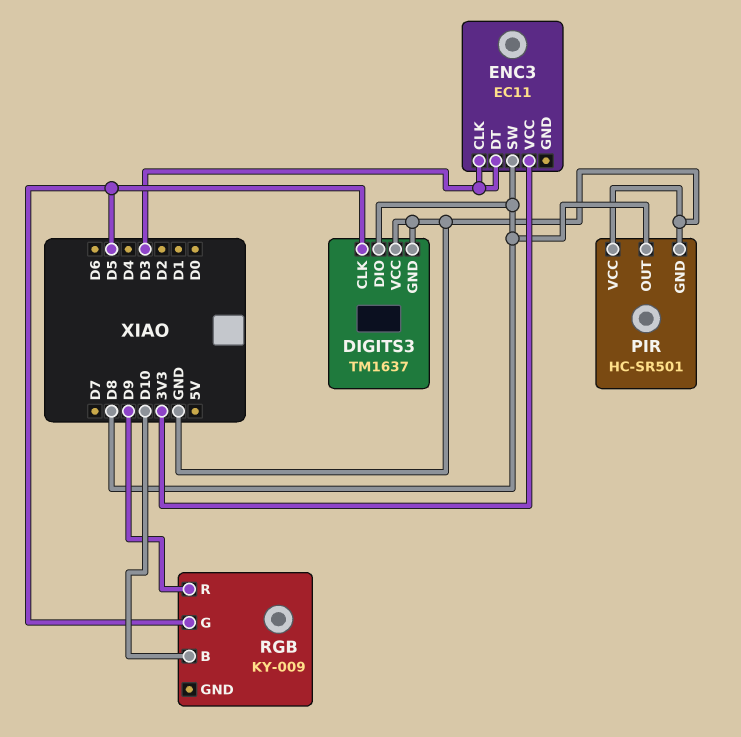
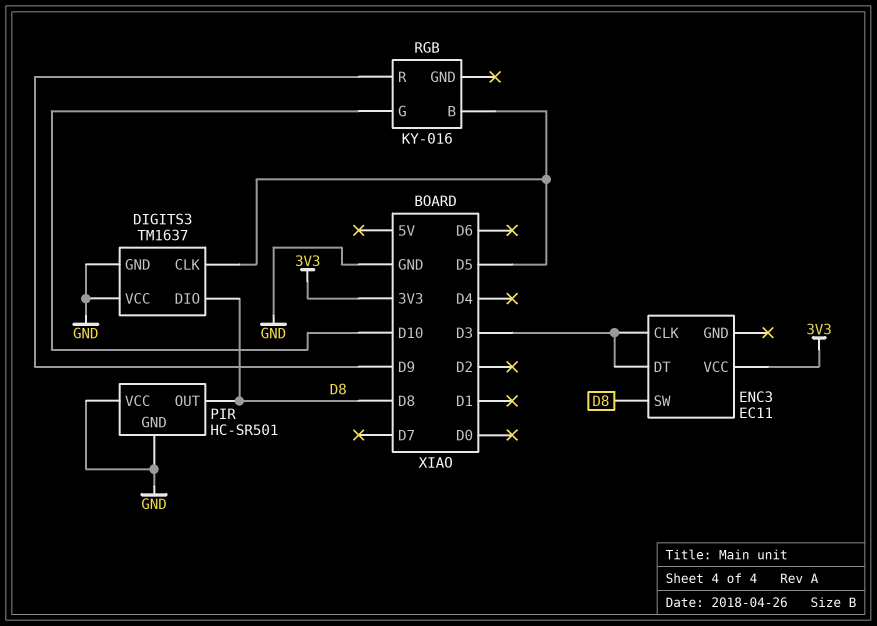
RGB: KY-009 -> KY-016
RGB pin B: D10 -> D5
RGB pin G: D5 -> D10

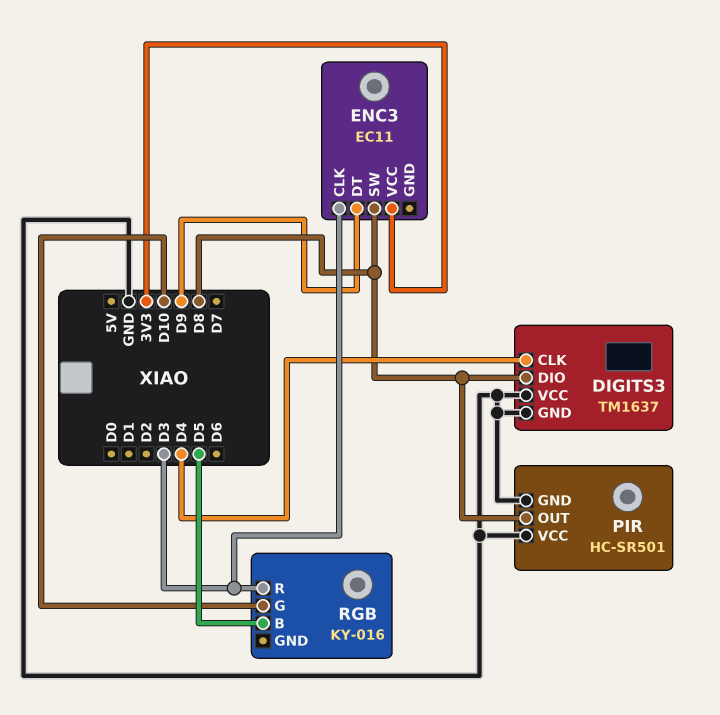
DIGITS3 pin CLK: D5 -> D4
ENC3 pin DT: D3 -> D9
RGB pin R: D9 -> D3

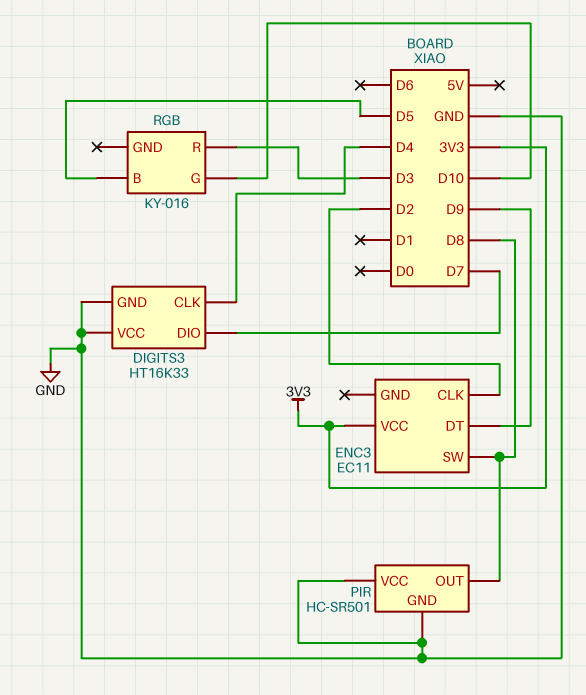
DIGITS3: TM1637 -> HT16K33
DIGITS3 pin DIO: D8 -> D7
ENC3 pin CLK: D3 -> D2

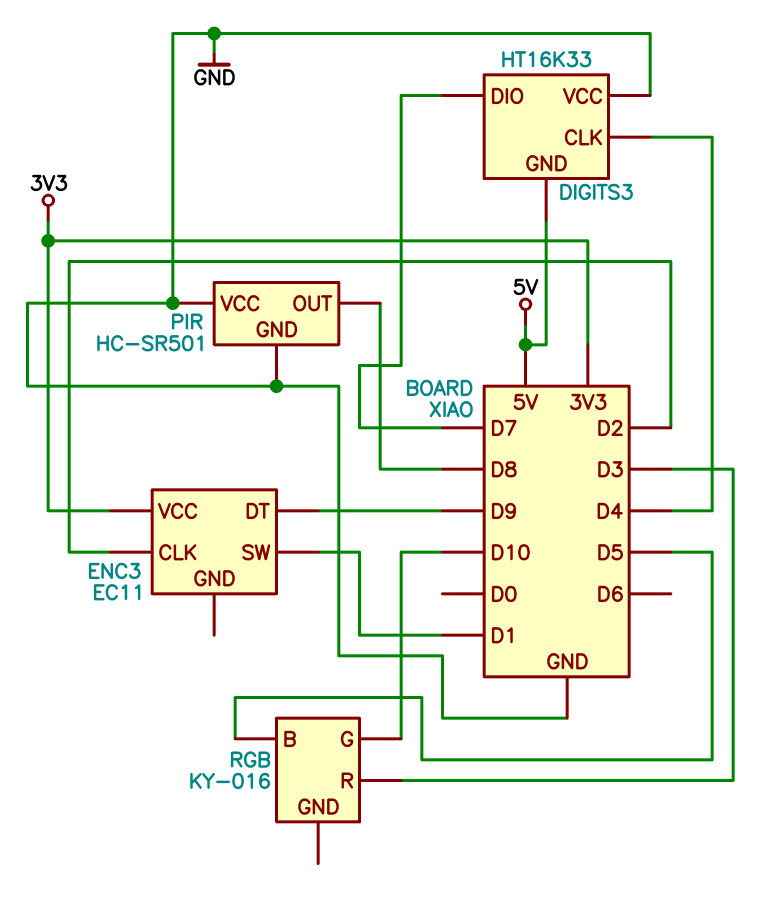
DIGITS3 pin GND: GND -> 5V
ENC3 pin SW: D8 -> D1

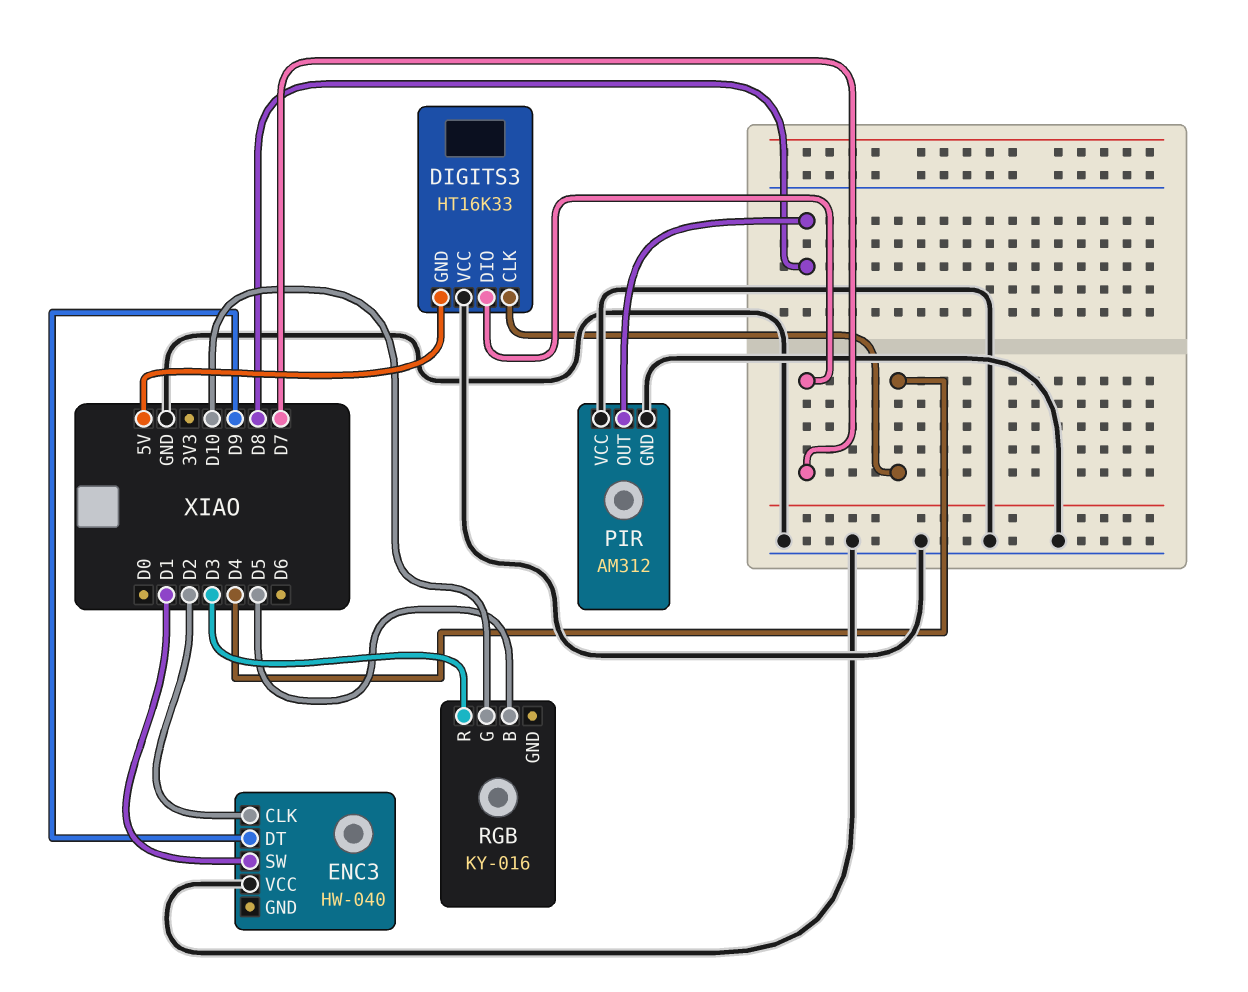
ENC3: EC11 -> HW-040
ENC3 pin VCC: 3V3 -> GND
PIR: HC-SR501 -> AM312

